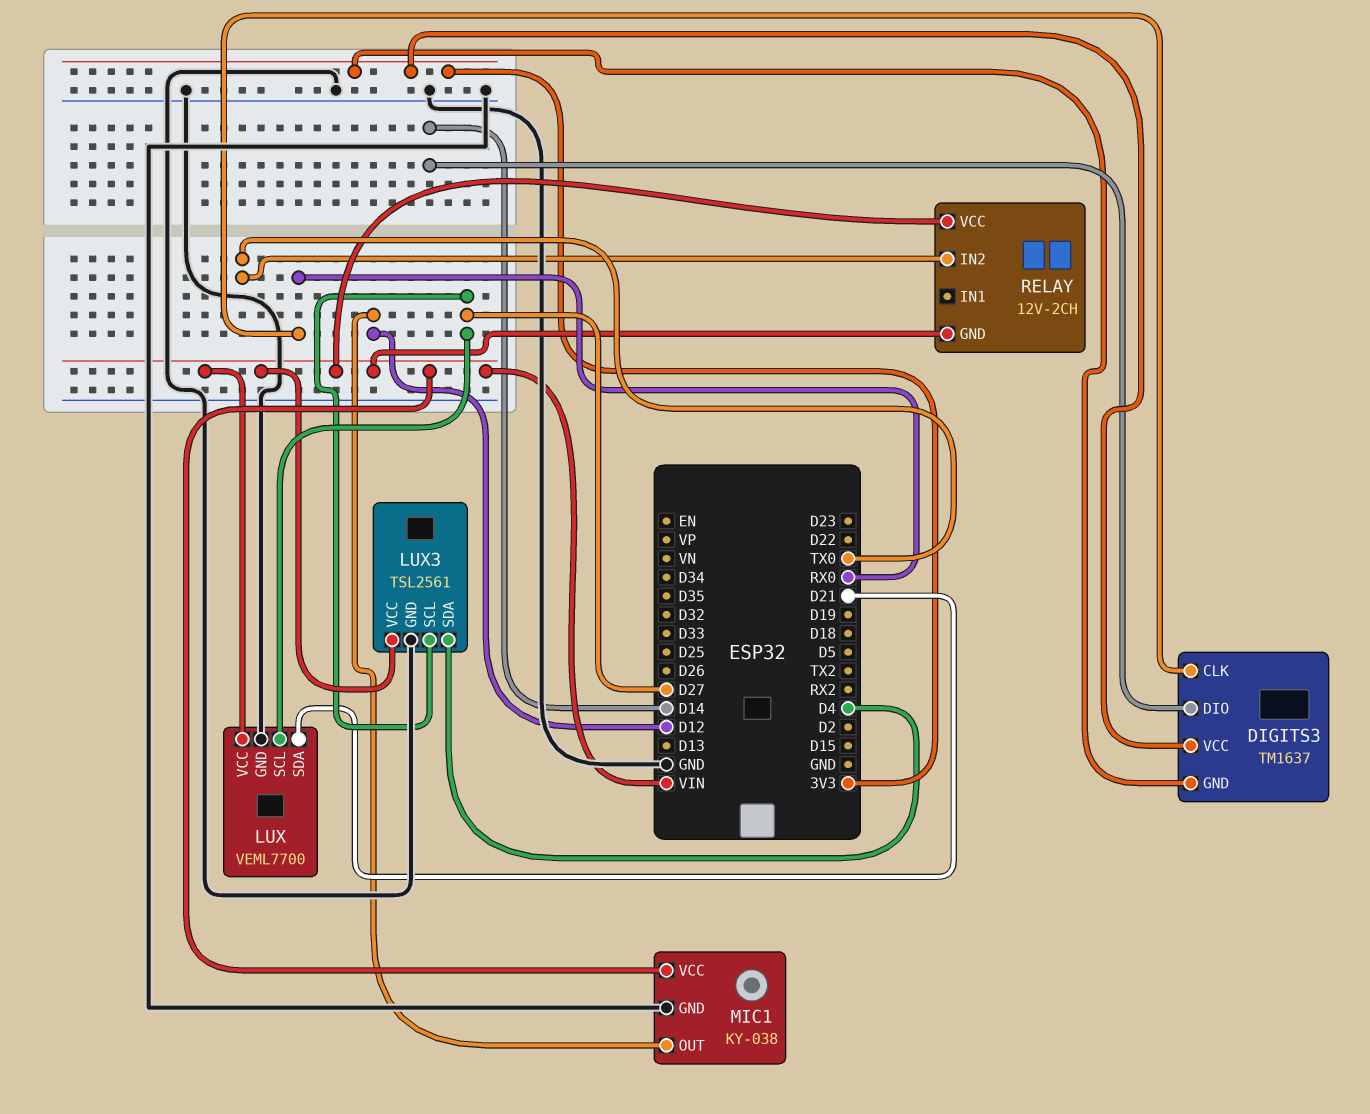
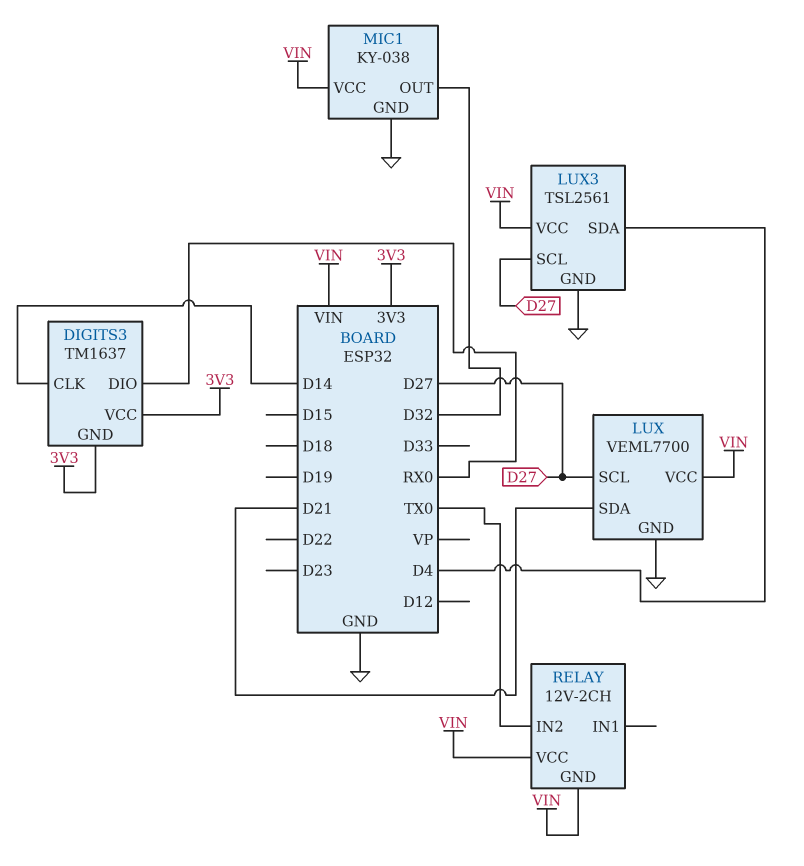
DIGITS3 pin CLK: RX0 -> D14
DIGITS3 pin DIO: D14 -> RX0
MIC1 pin OUT: D12 -> D32

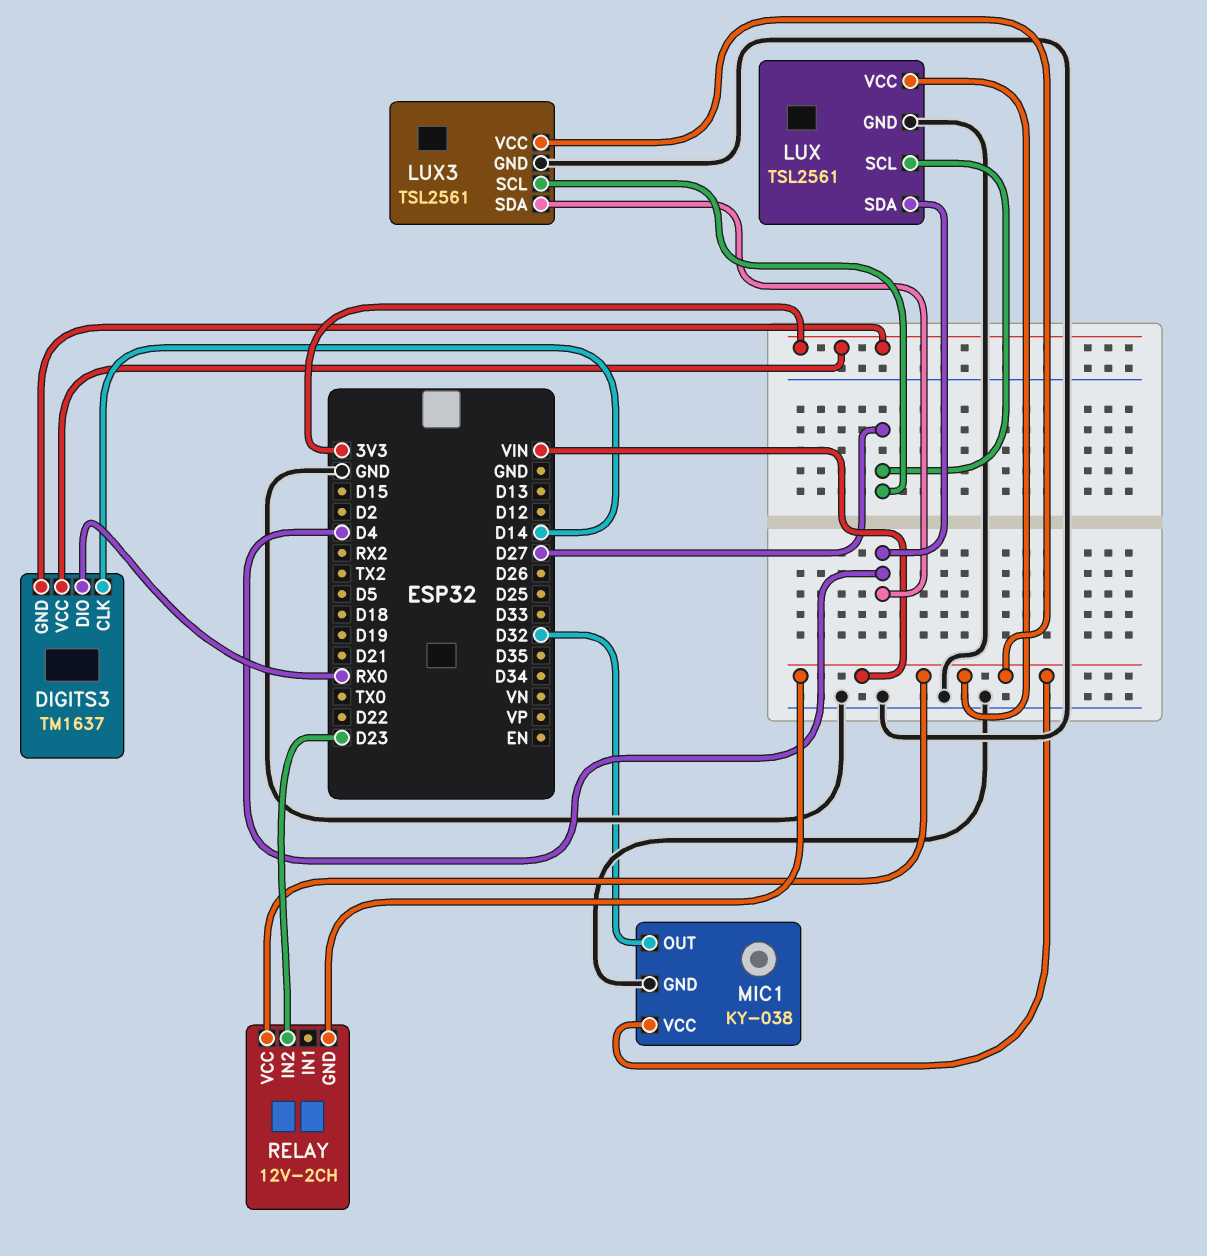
LUX: VEML7700 -> TSL2561
LUX pin SDA: D21 -> D4
RELAY pin IN2: TX0 -> D23

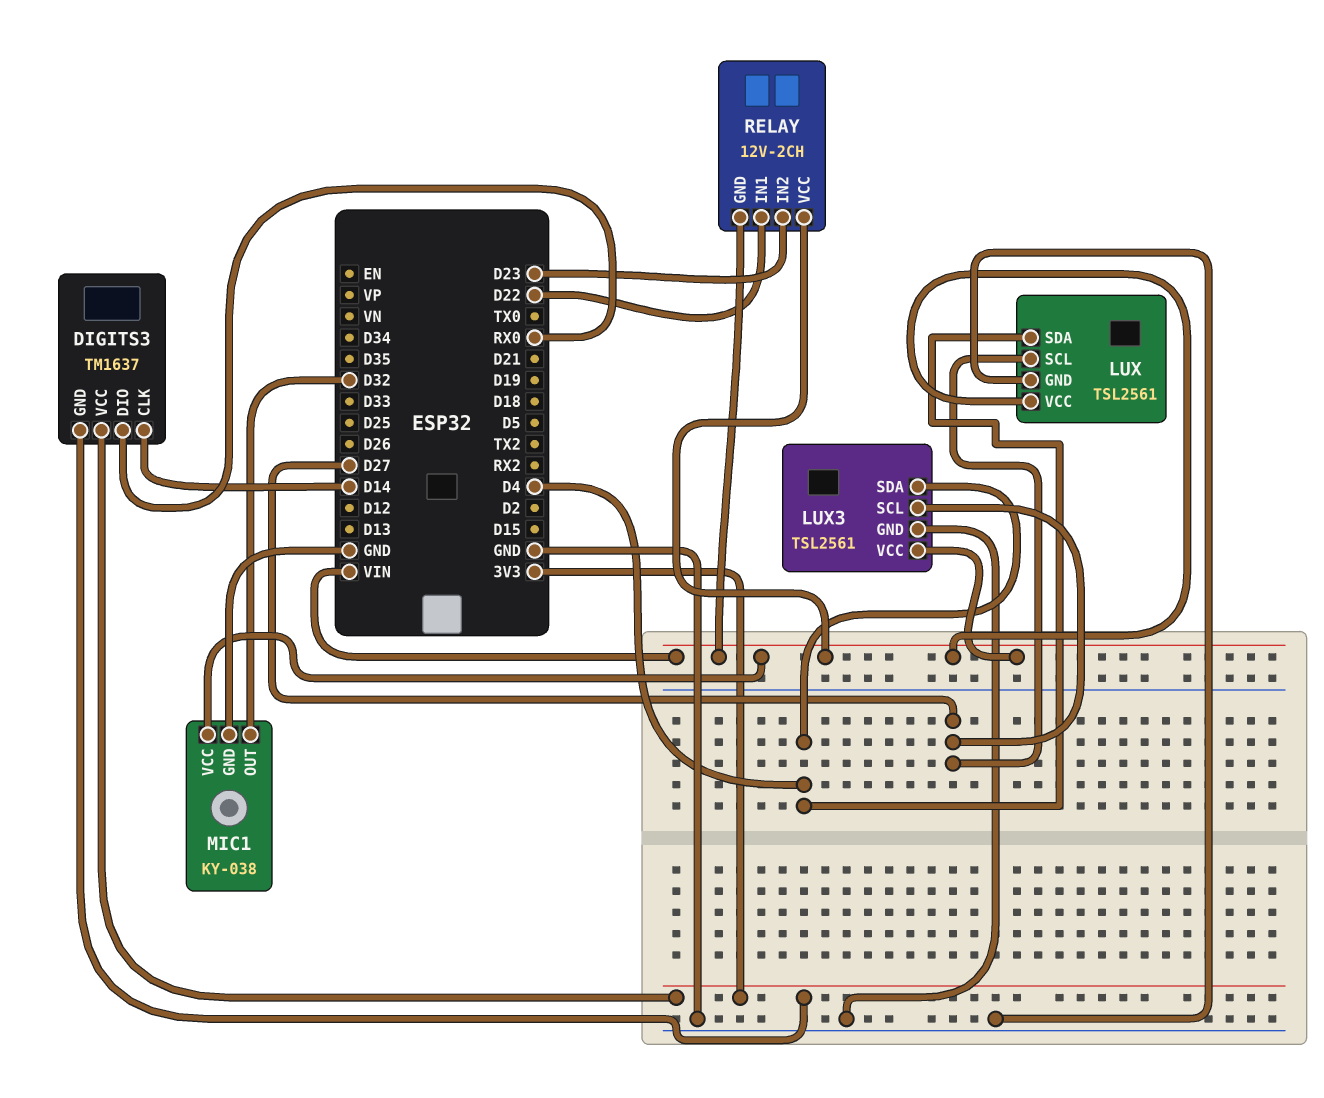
RELAY pin IN1: none -> D22

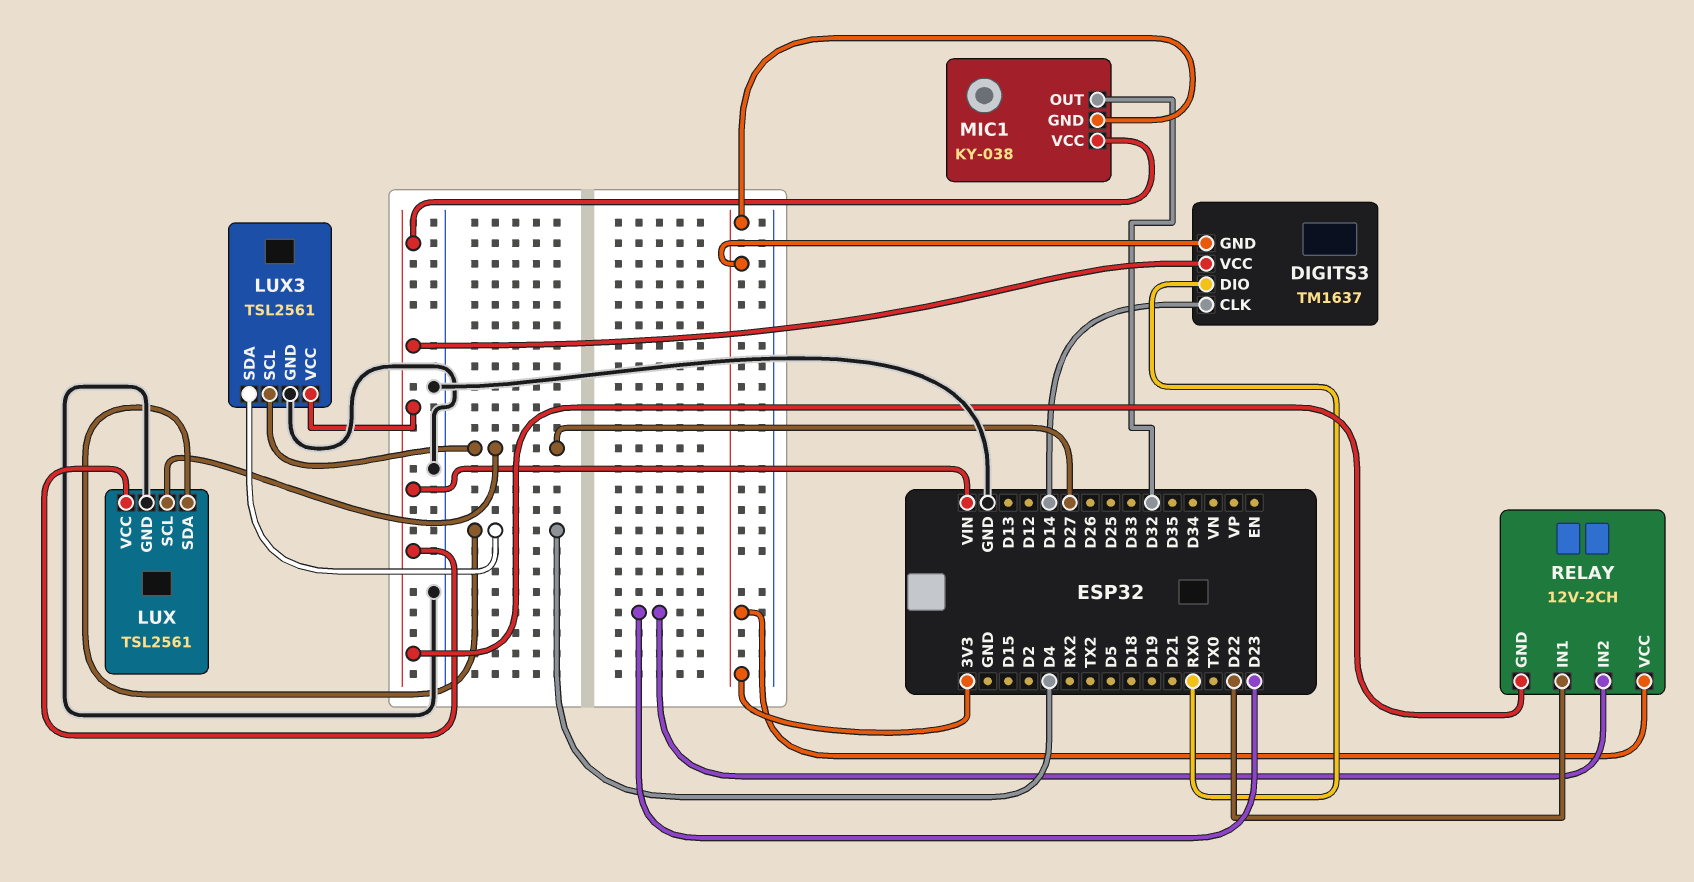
DIGITS3 pin VCC: 3V3 -> VIN
MIC1 pin GND: GND -> 3V3
RELAY pin VCC: VIN -> 3V3

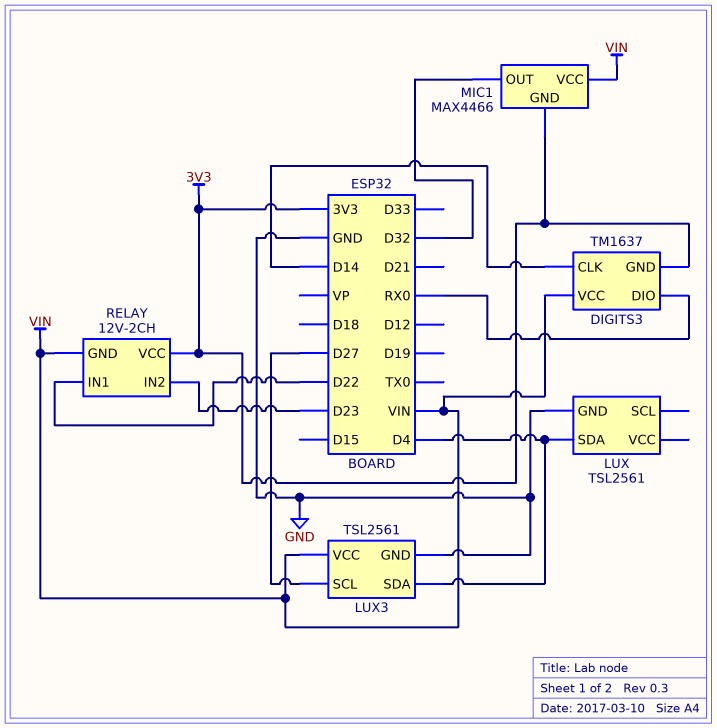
LUX pin SCL: D27 -> none
LUX pin VCC: VIN -> none
MIC1: KY-038 -> MAX4466

